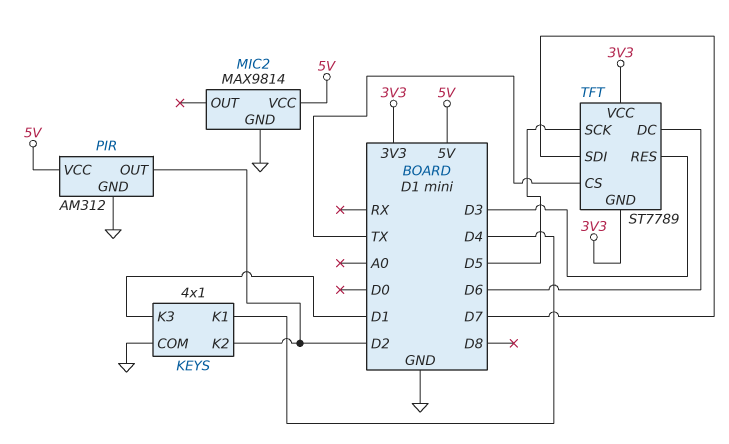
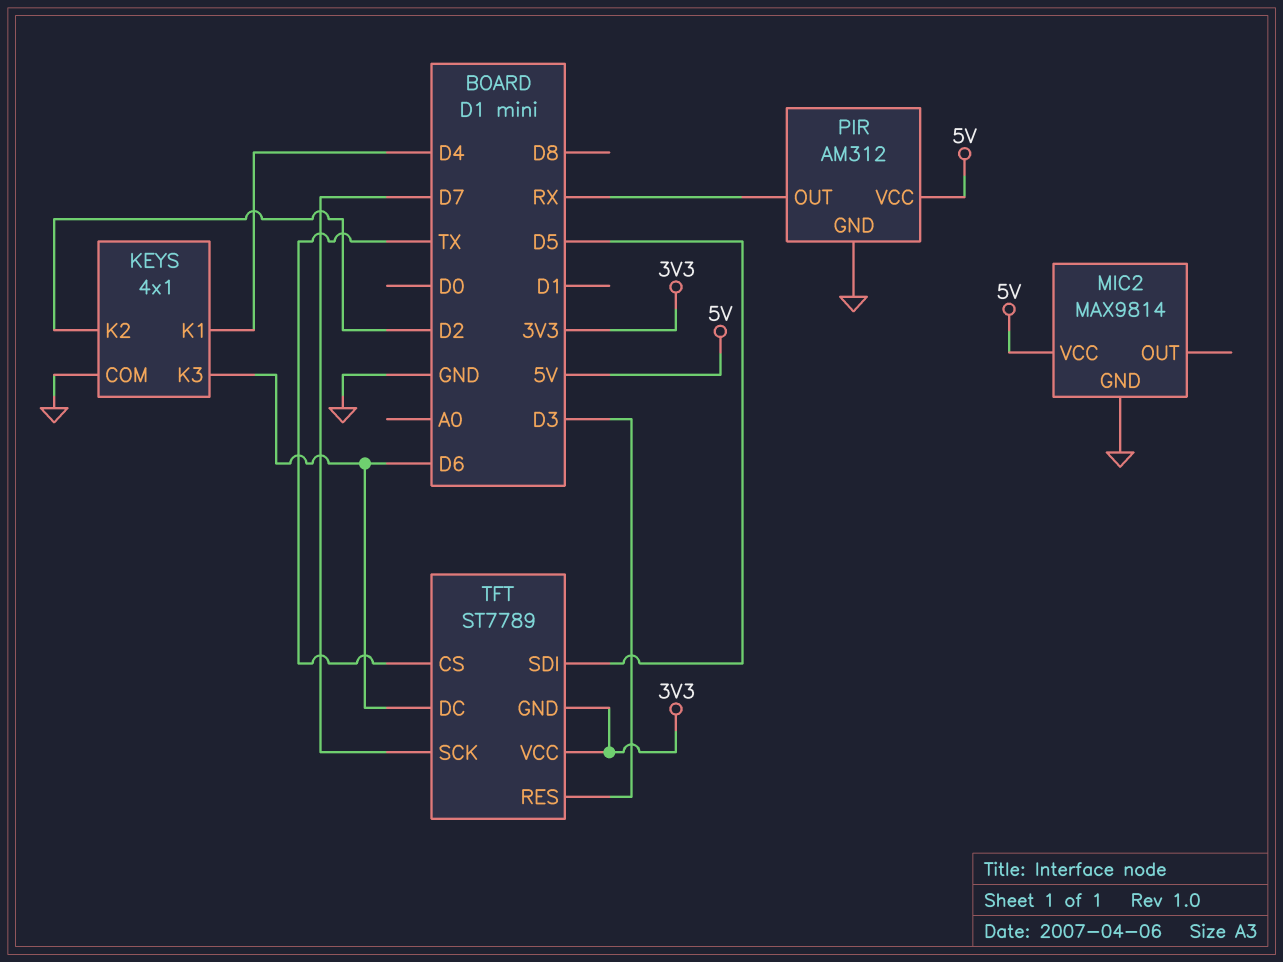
KEYS pin K3: D1 -> D6
PIR pin OUT: D2 -> RX
TFT pin SCK: D5 -> D7
TFT pin SDI: D7 -> D5

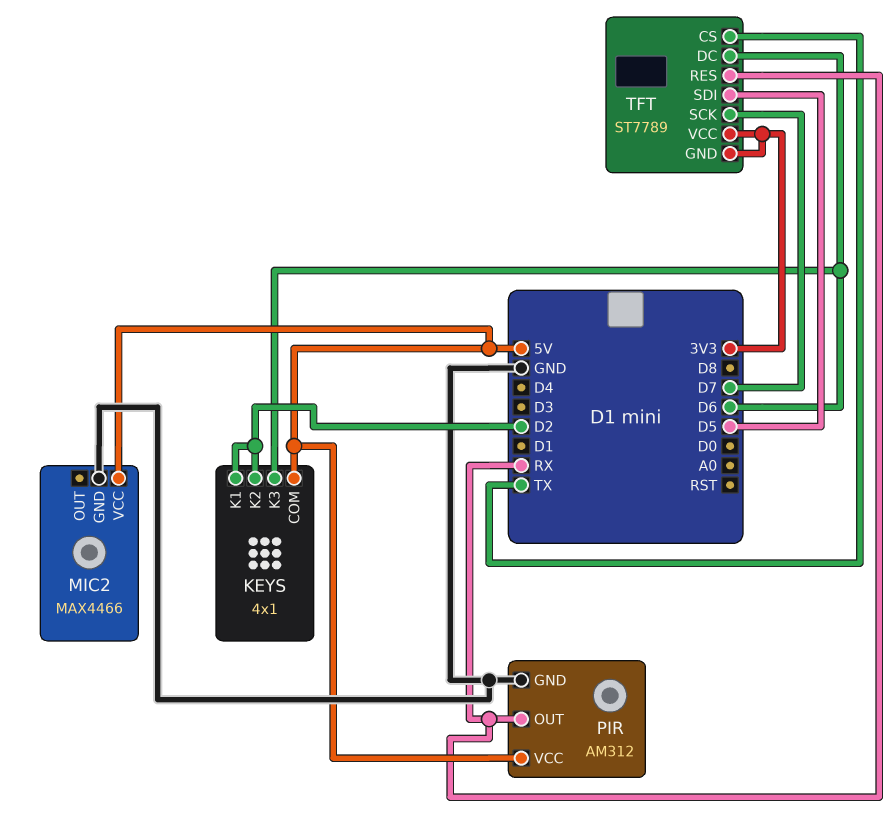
KEYS pin COM: GND -> 5V
KEYS pin K1: D4 -> D2
MIC2: MAX9814 -> MAX4466
TFT pin RES: D3 -> RX

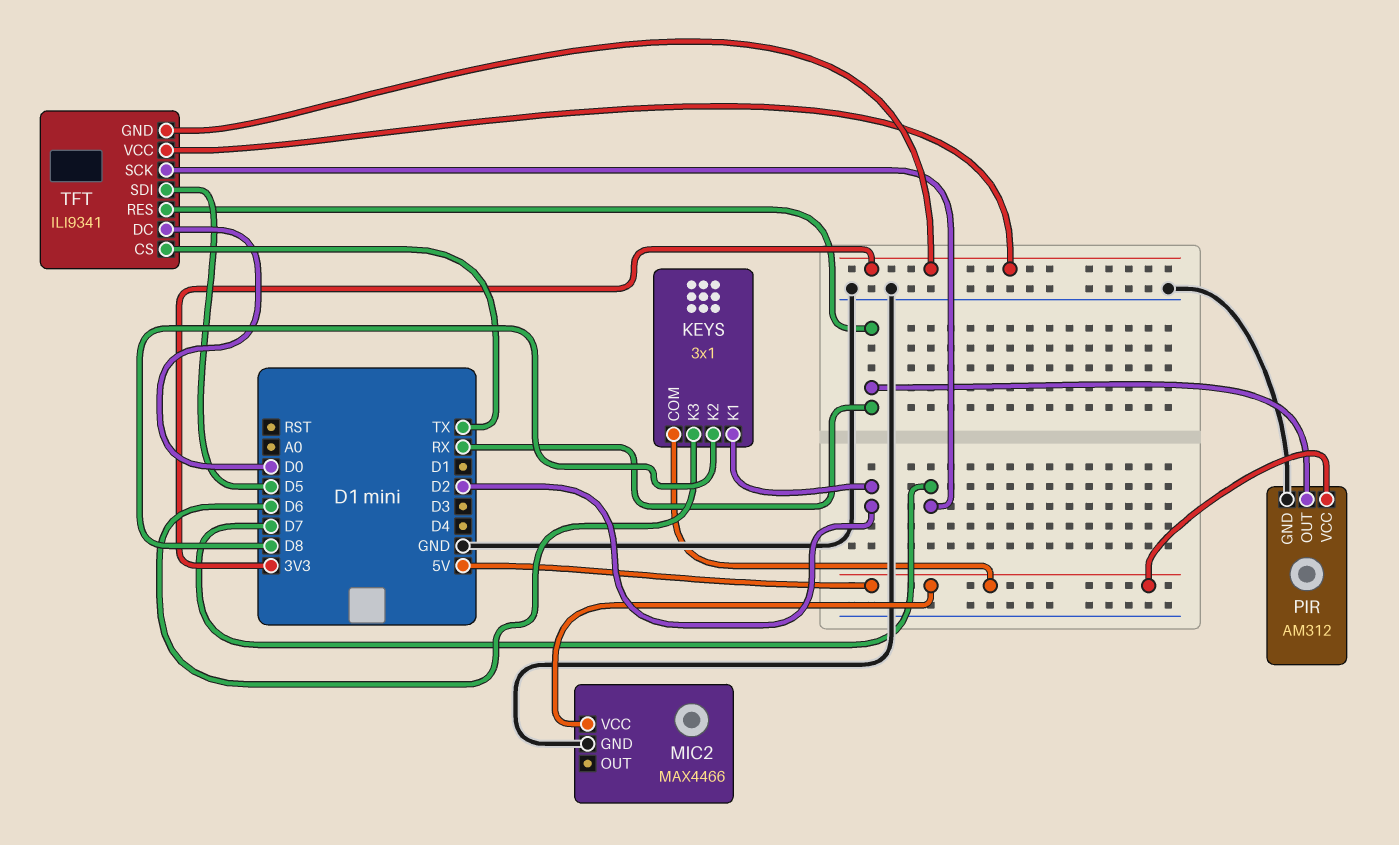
KEYS: 4x1 -> 3x1
KEYS pin K2: D2 -> D8
TFT: ST7789 -> ILI9341
TFT pin DC: D6 -> D0

